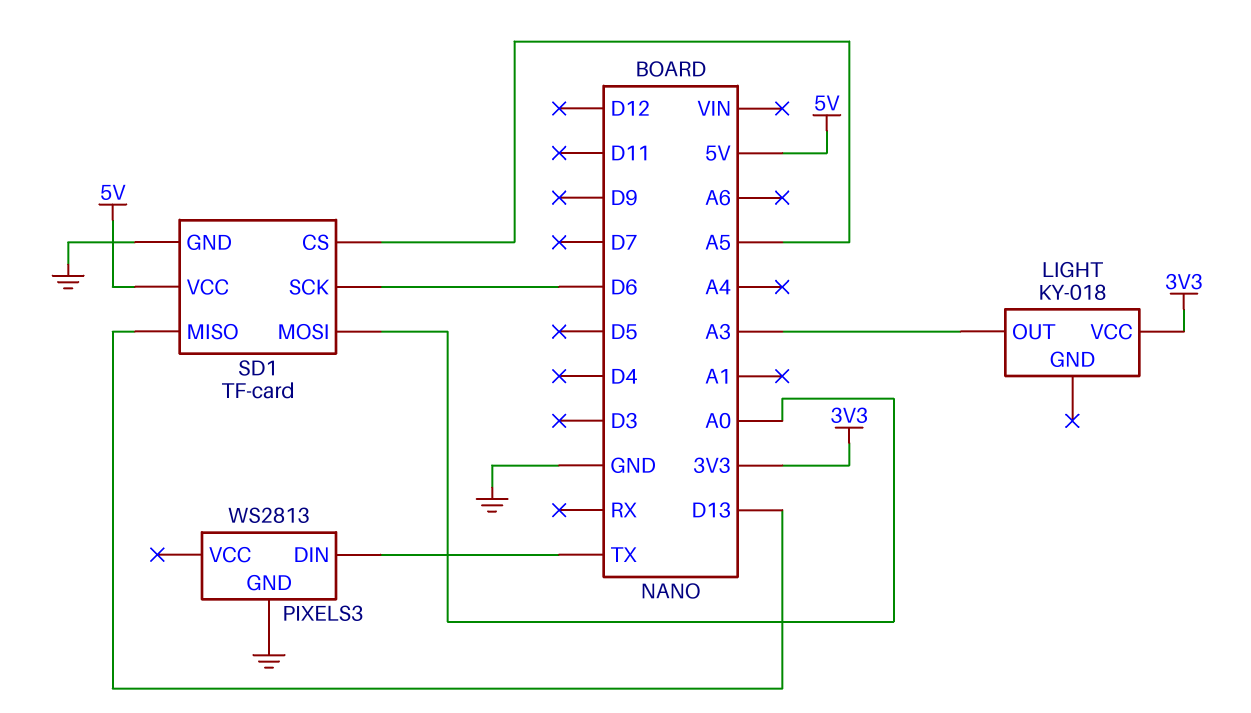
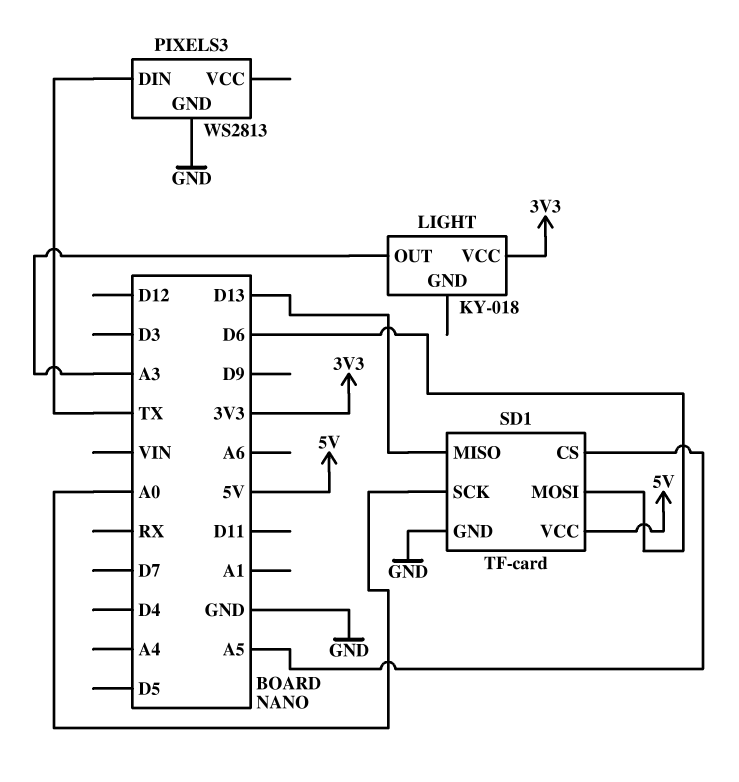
SD1 pin MOSI: A0 -> D6
SD1 pin SCK: D6 -> A0

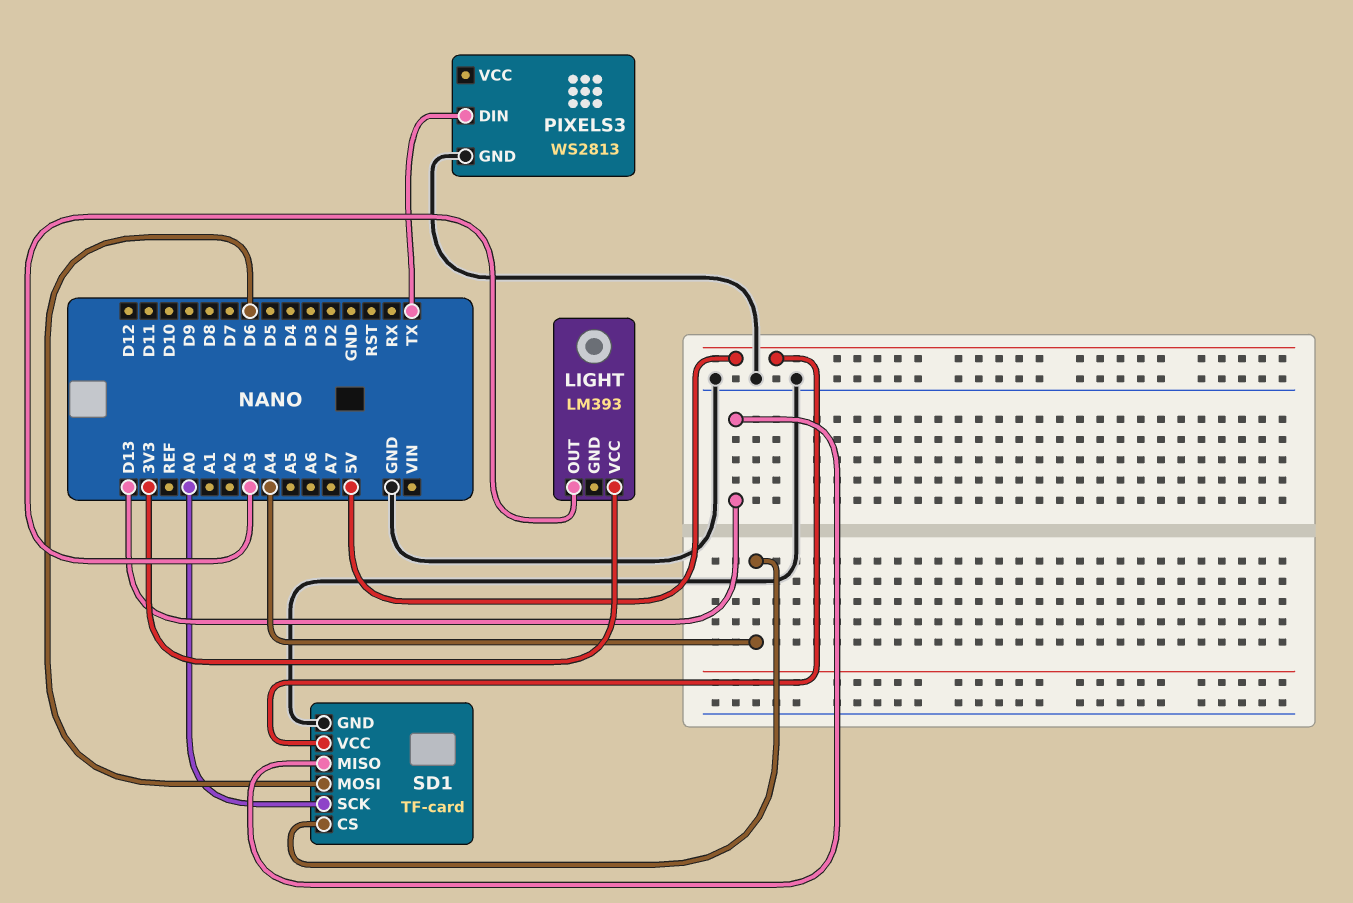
LIGHT: KY-018 -> LM393
SD1 pin CS: A5 -> A4

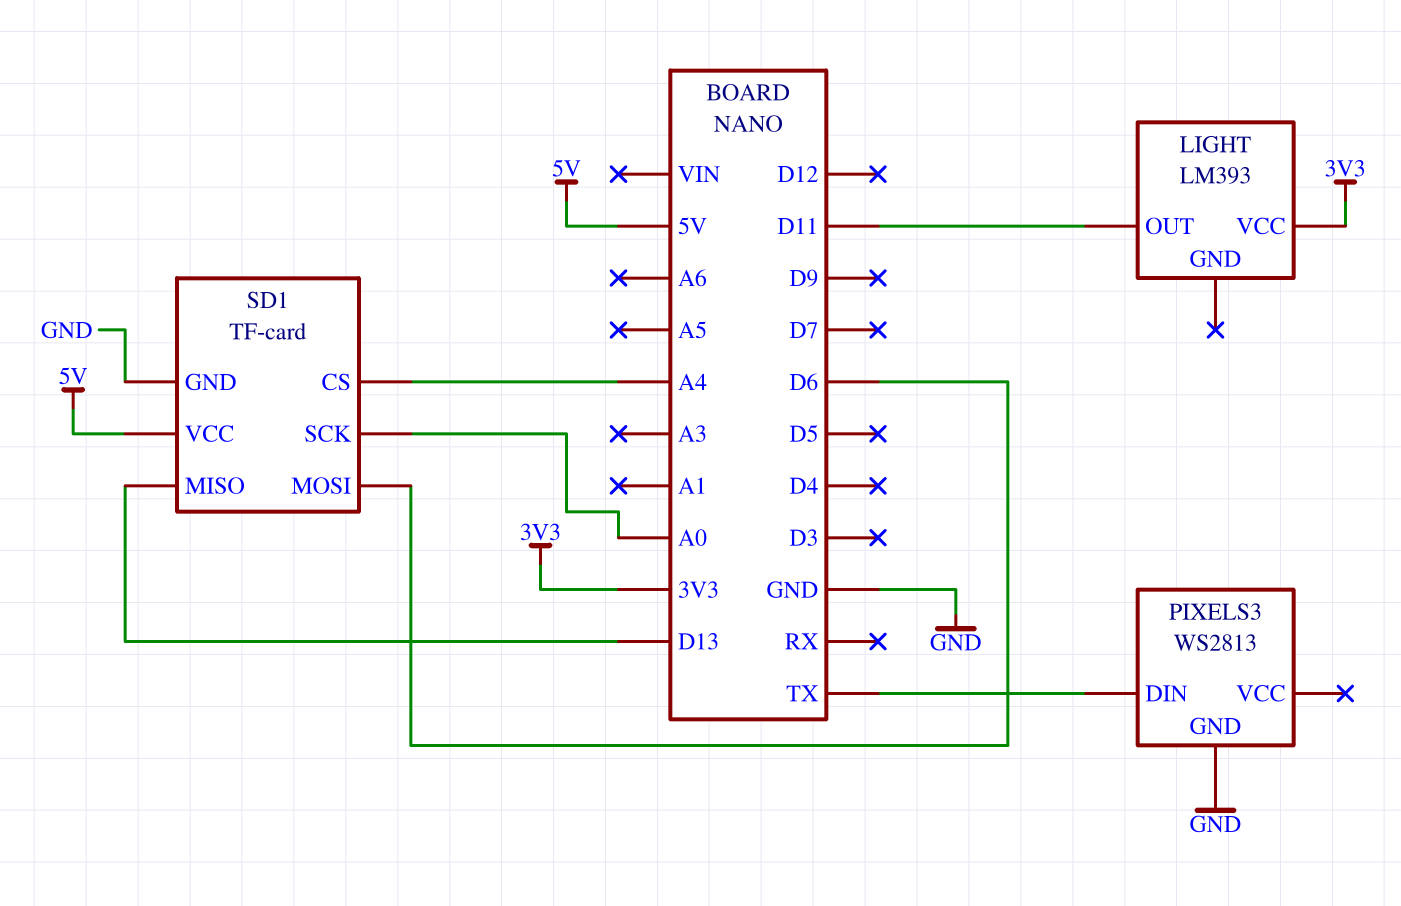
LIGHT pin OUT: A3 -> D11

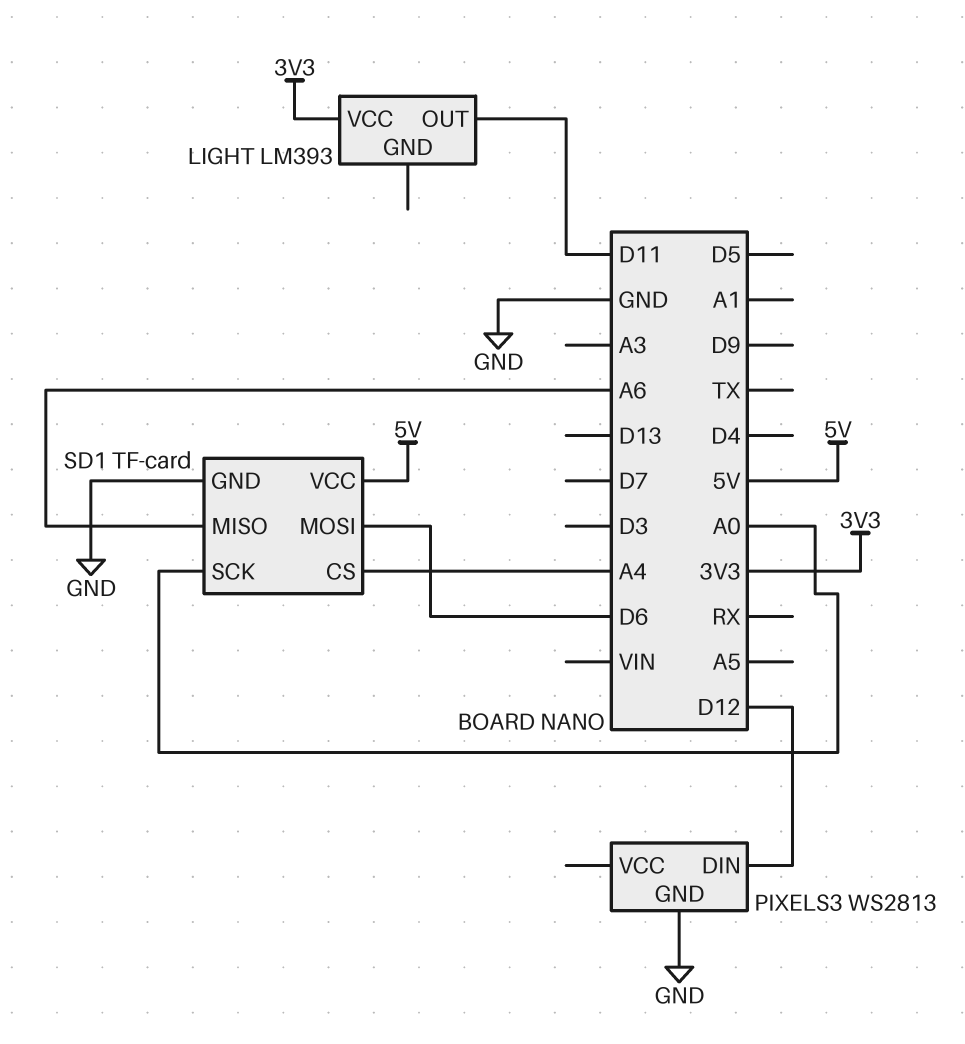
PIXELS3 pin DIN: TX -> D12
SD1 pin MISO: D13 -> A6

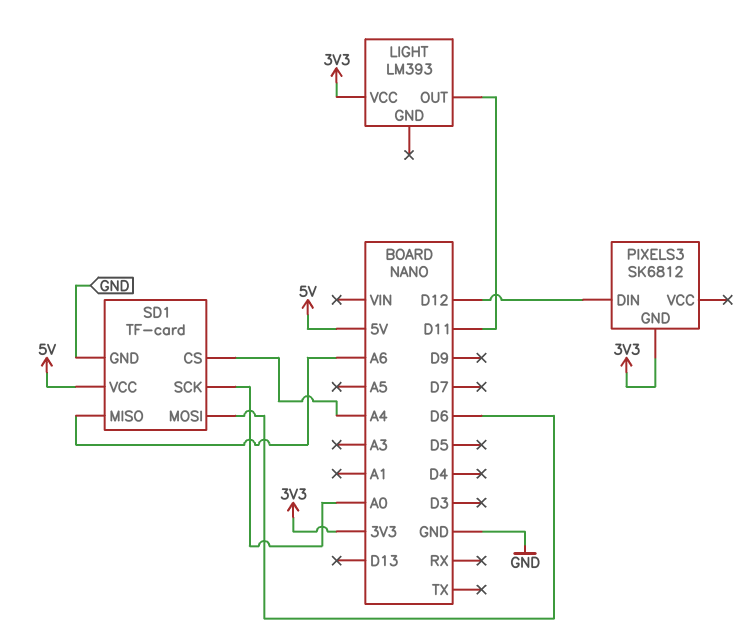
PIXELS3: WS2813 -> SK6812
PIXELS3 pin GND: GND -> 3V3

